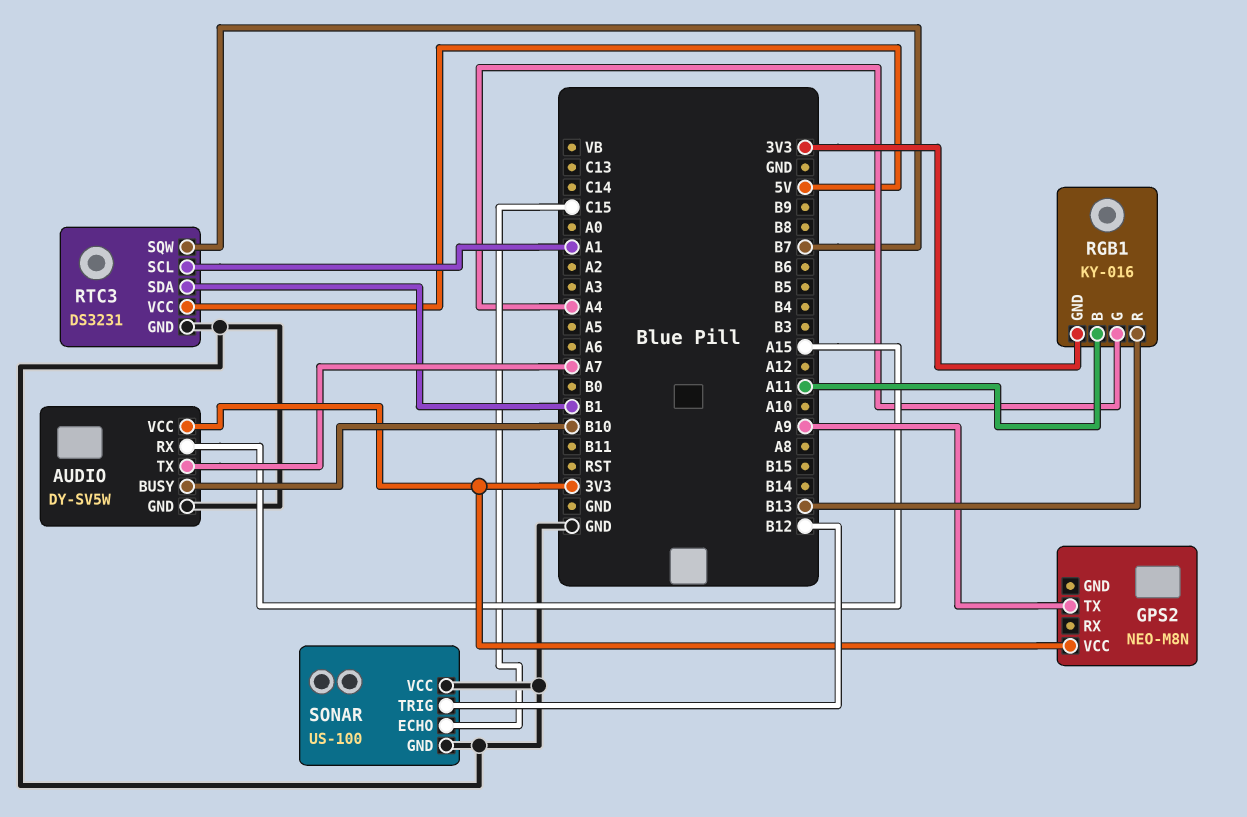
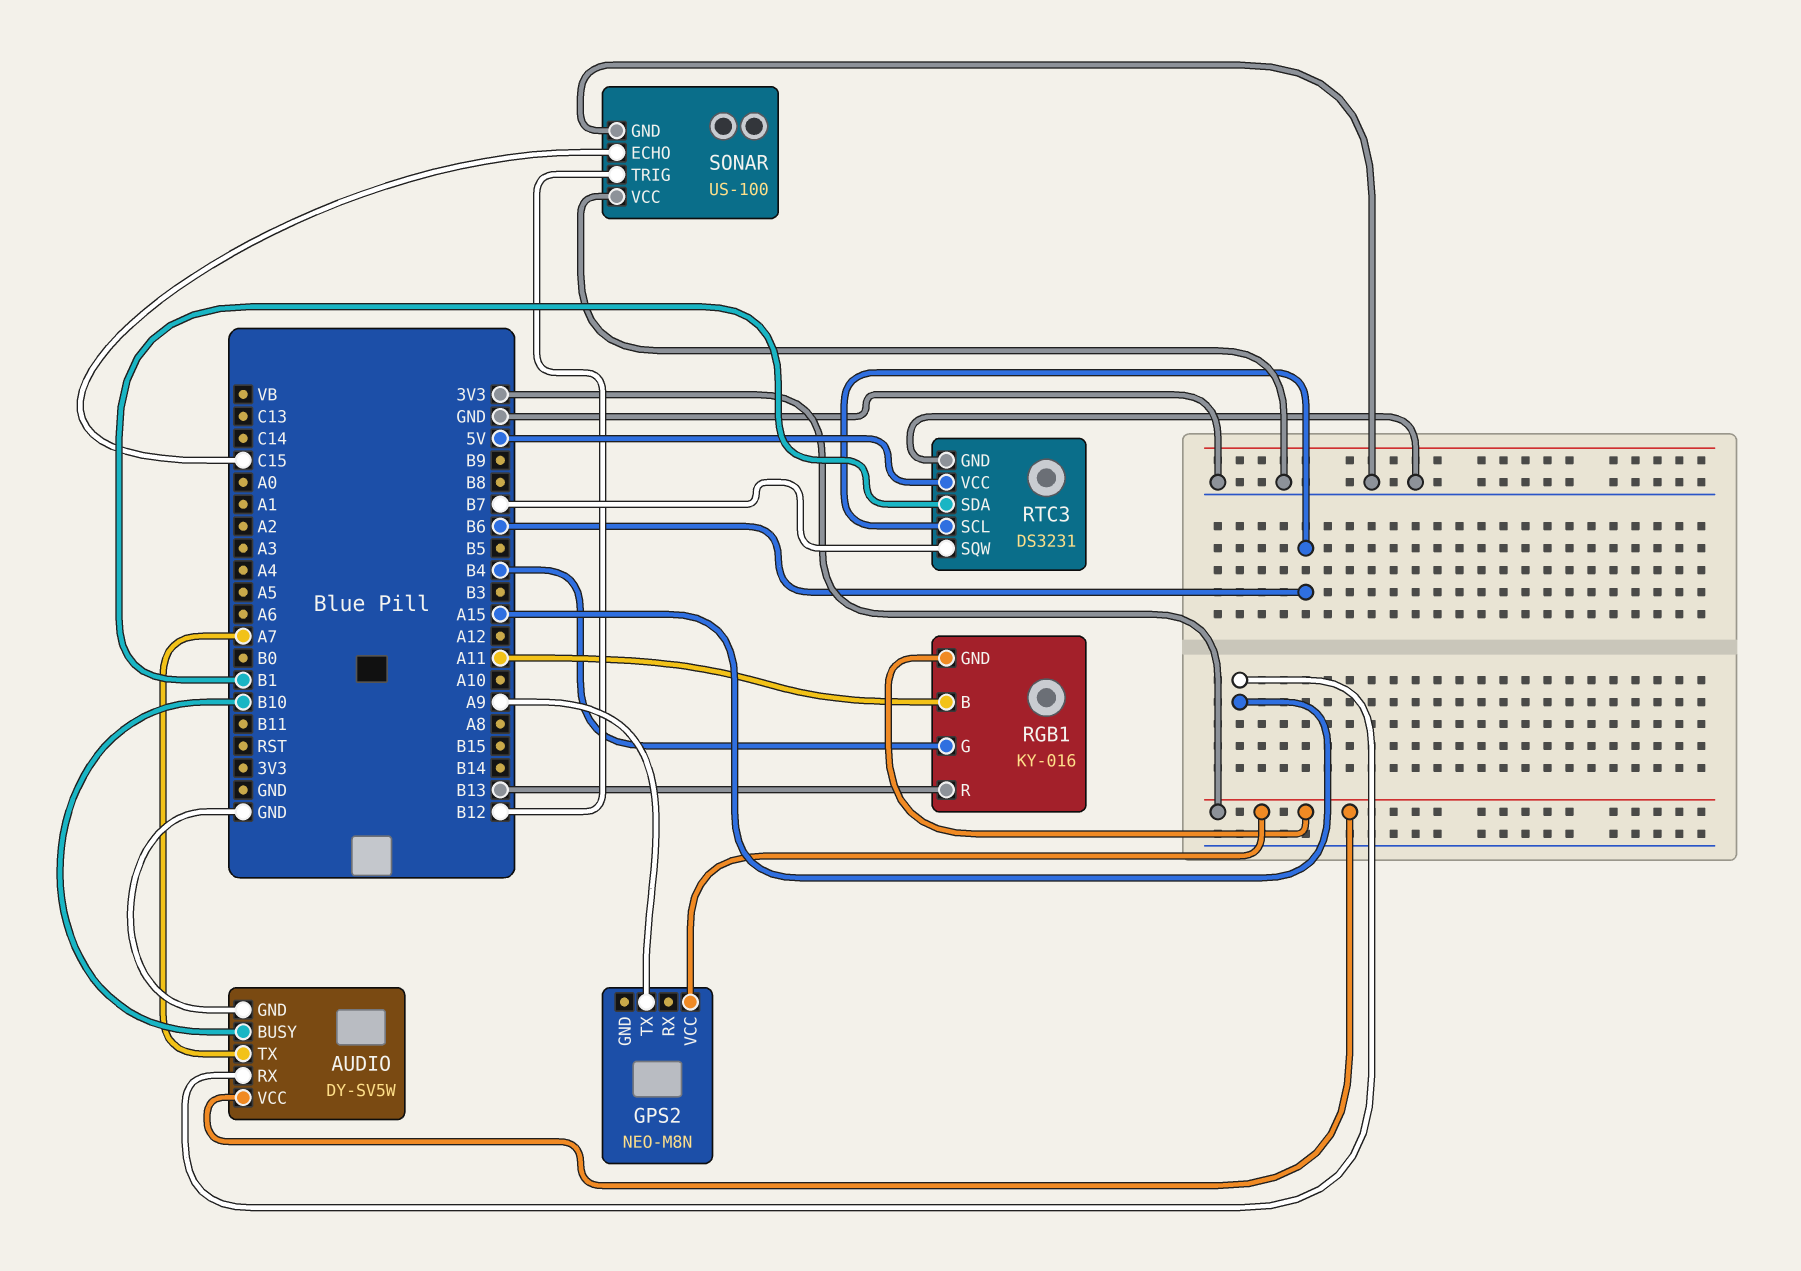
RGB1 pin G: A4 -> B4
RTC3 pin SCL: A1 -> B6

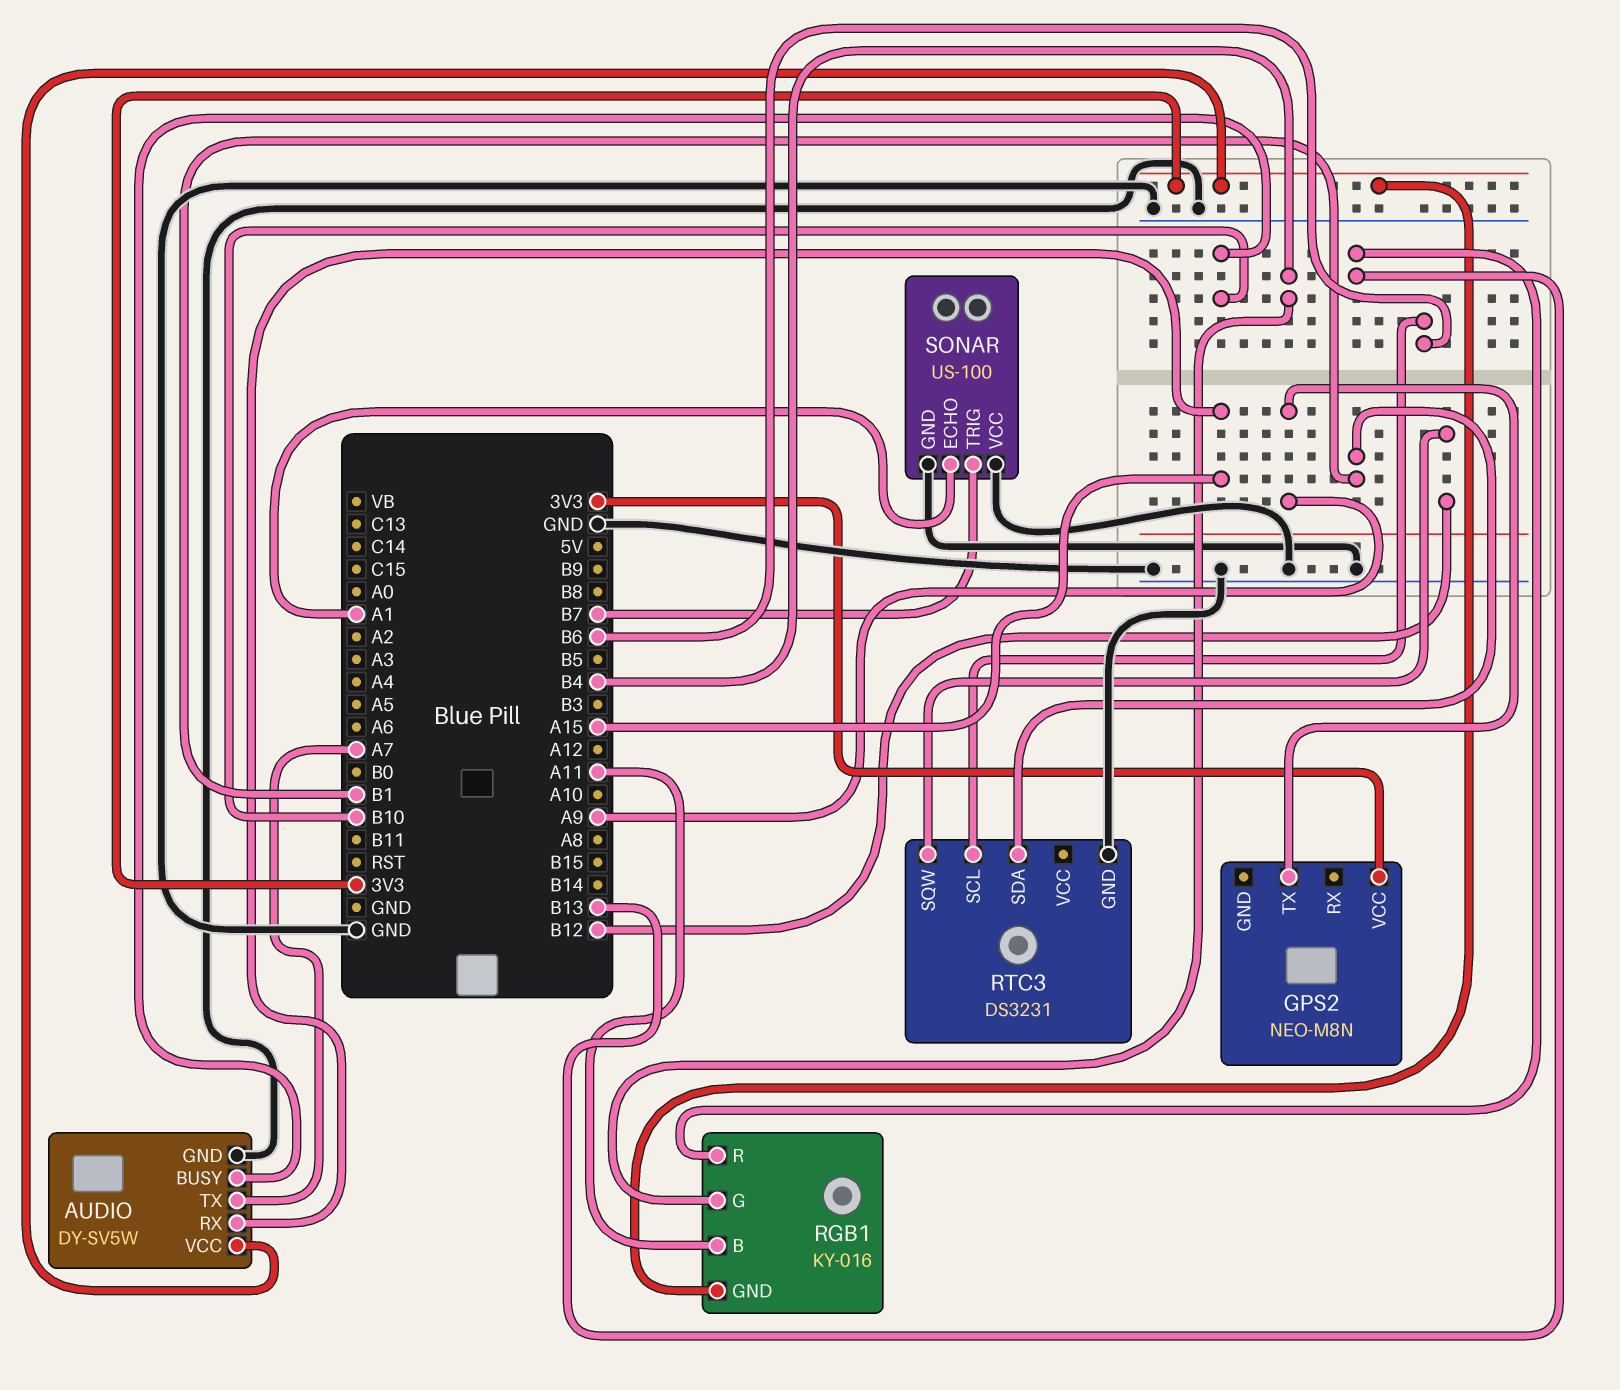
RTC3 pin SQW: B7 -> B12
RTC3 pin VCC: 5V -> none
SONAR pin ECHO: C15 -> A1
SONAR pin TRIG: B12 -> B7

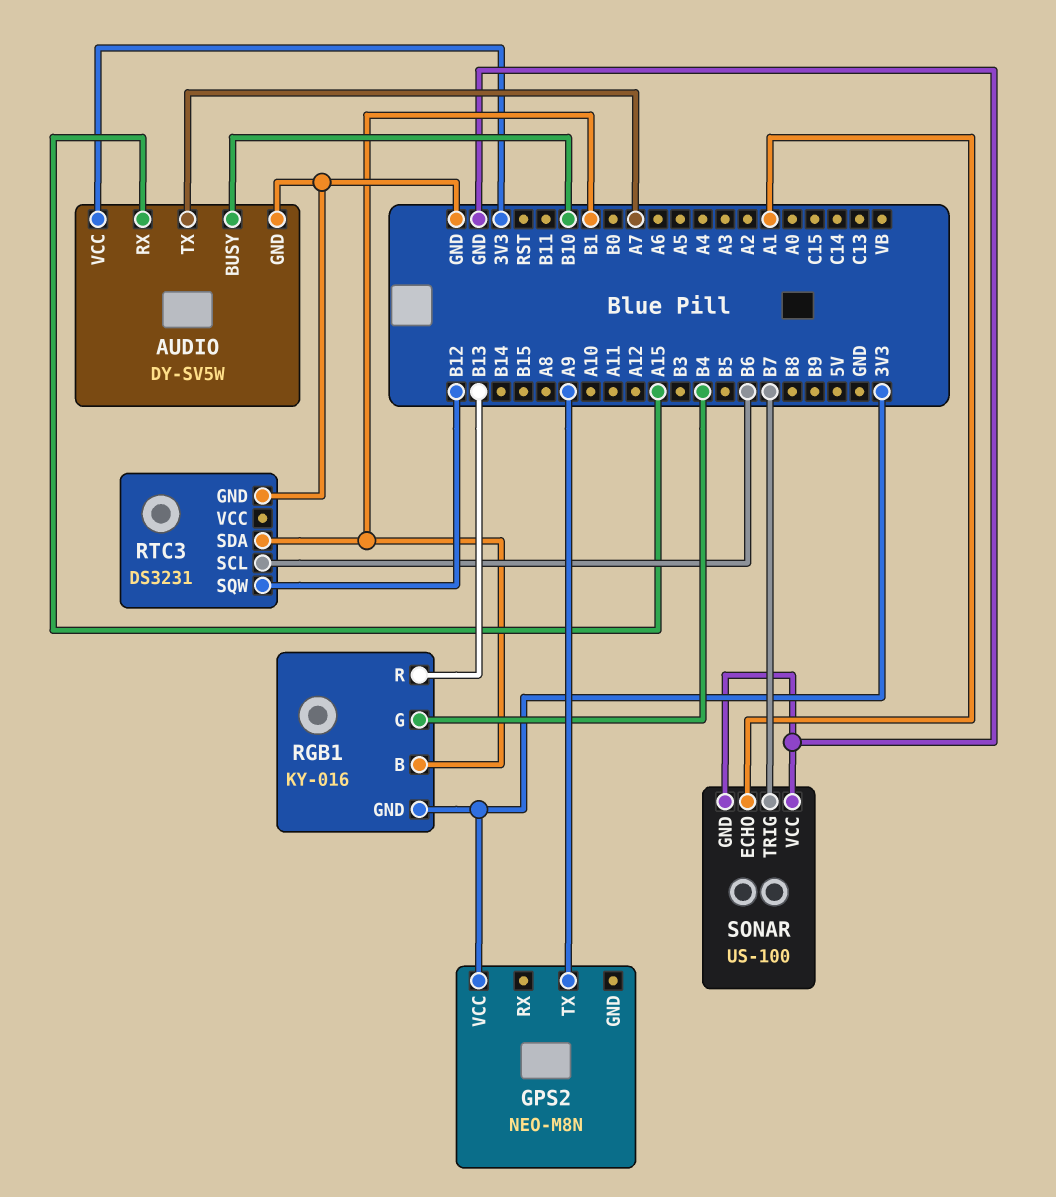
RGB1 pin B: A11 -> B1

